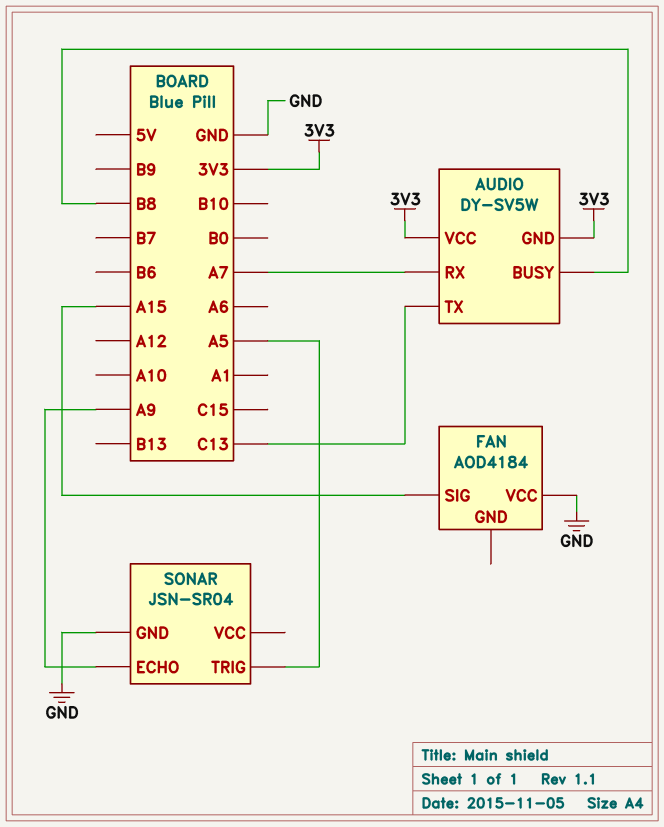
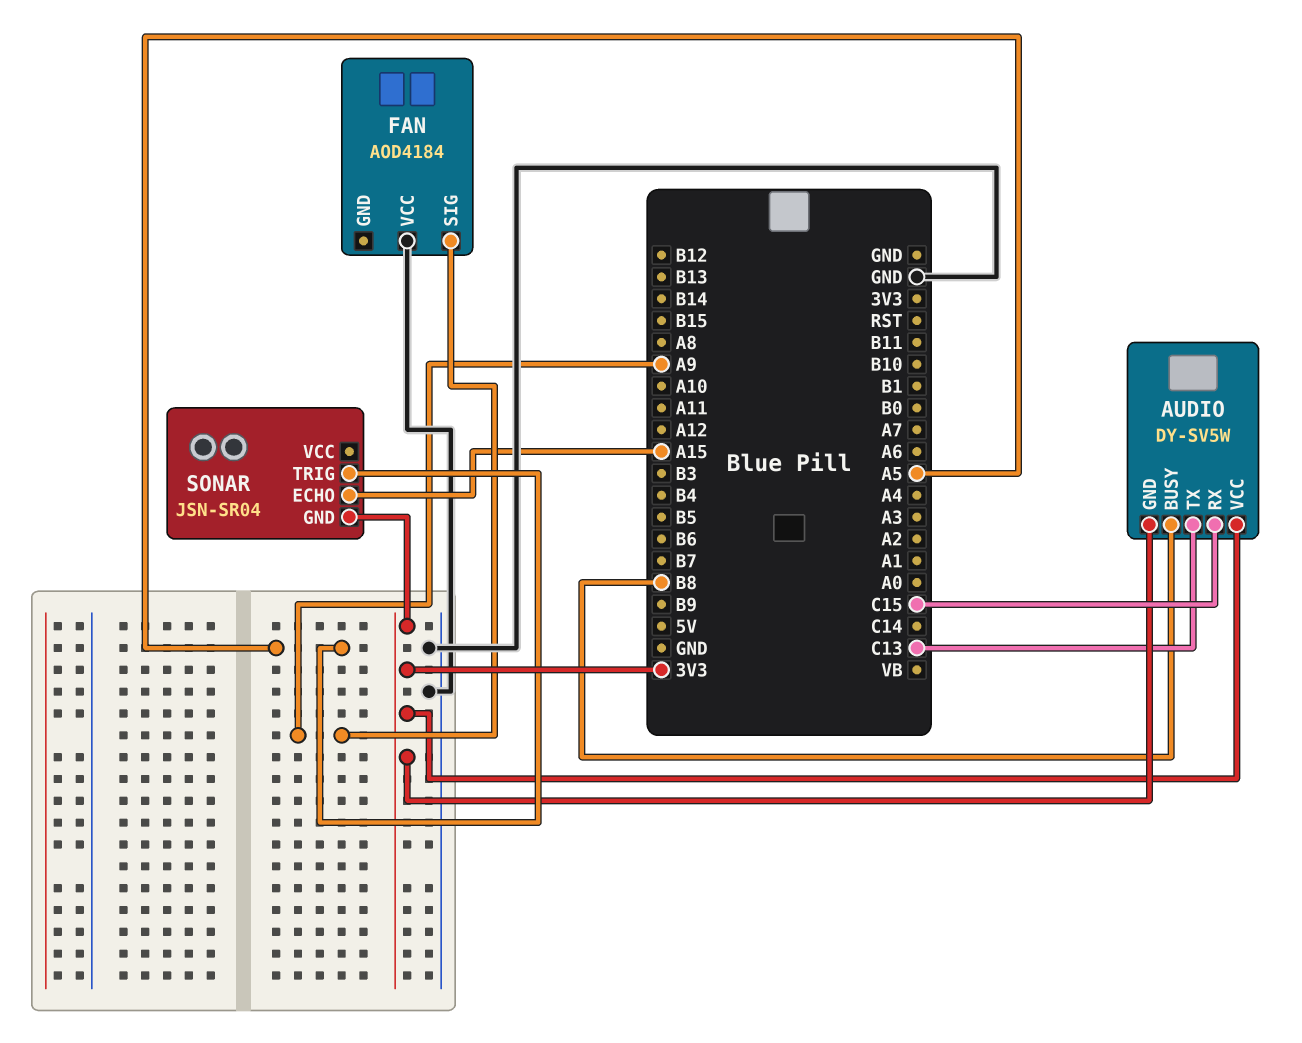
AUDIO pin RX: A7 -> C15
FAN pin SIG: A15 -> A9
SONAR pin ECHO: A9 -> A15
SONAR pin GND: GND -> 3V3

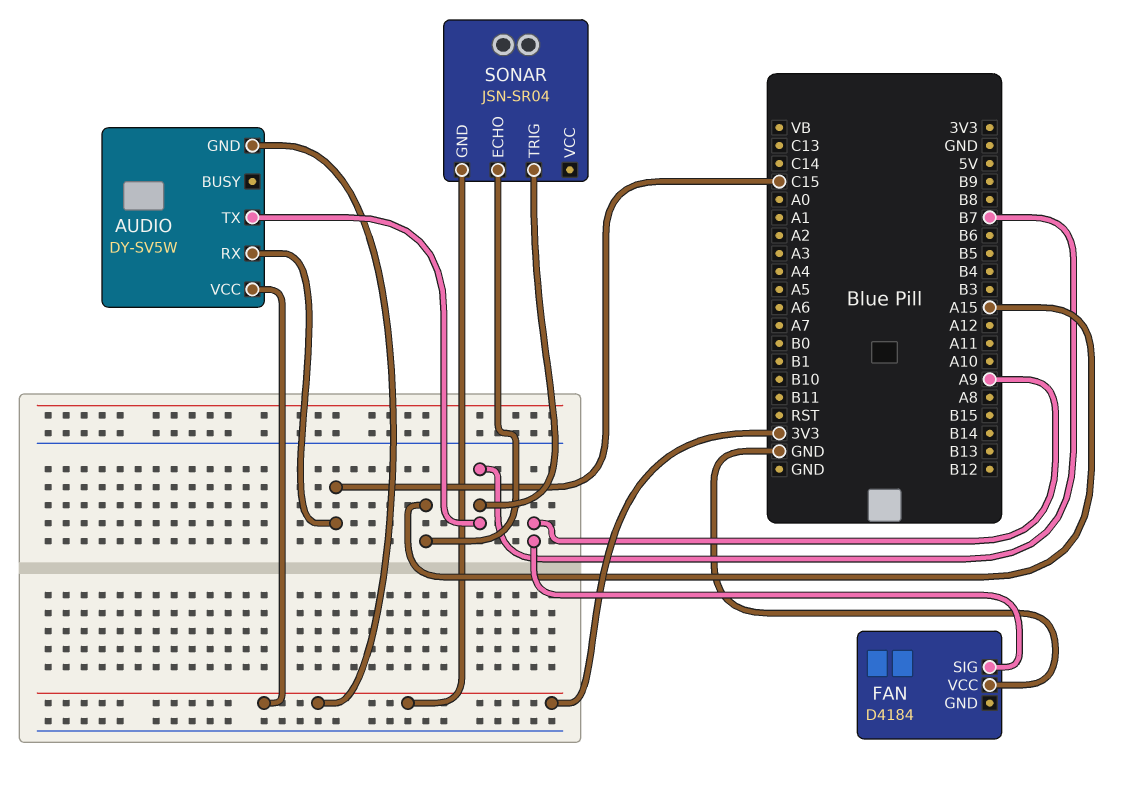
AUDIO pin BUSY: B8 -> none
AUDIO pin TX: C13 -> B7
FAN: AOD4184 -> D4184
SONAR pin TRIG: A5 -> B7

